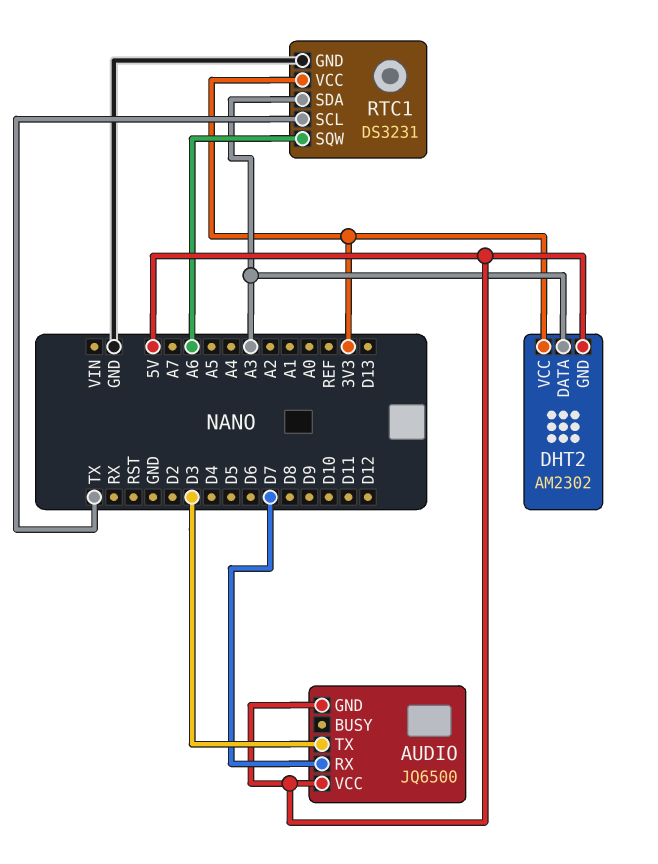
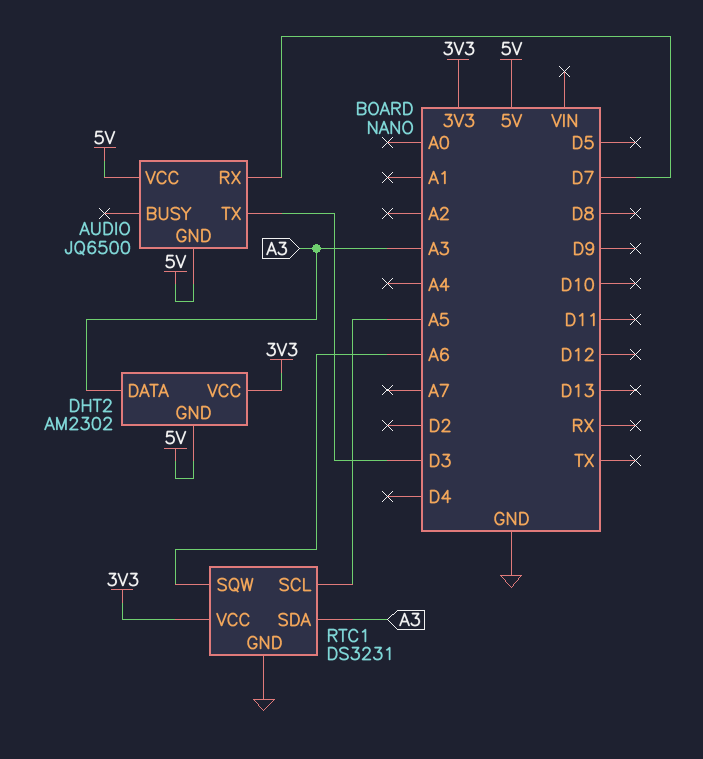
RTC1 pin SCL: TX -> A5

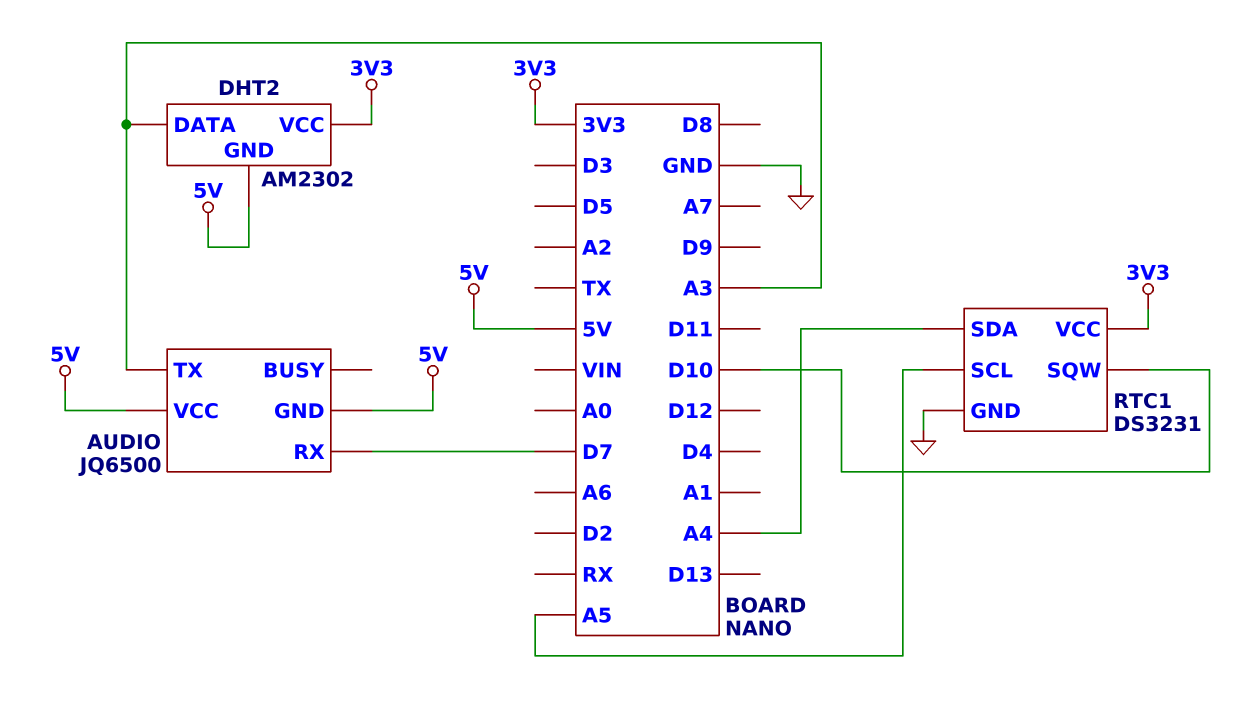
AUDIO pin TX: D3 -> A3
RTC1 pin SDA: A3 -> A4
RTC1 pin SQW: A6 -> D10

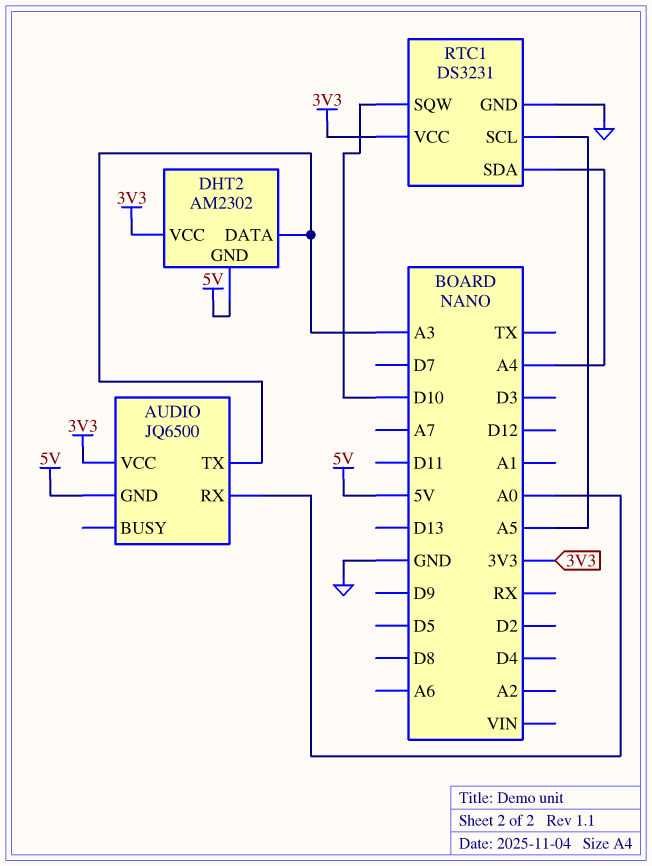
AUDIO pin RX: D7 -> A0
AUDIO pin VCC: 5V -> 3V3

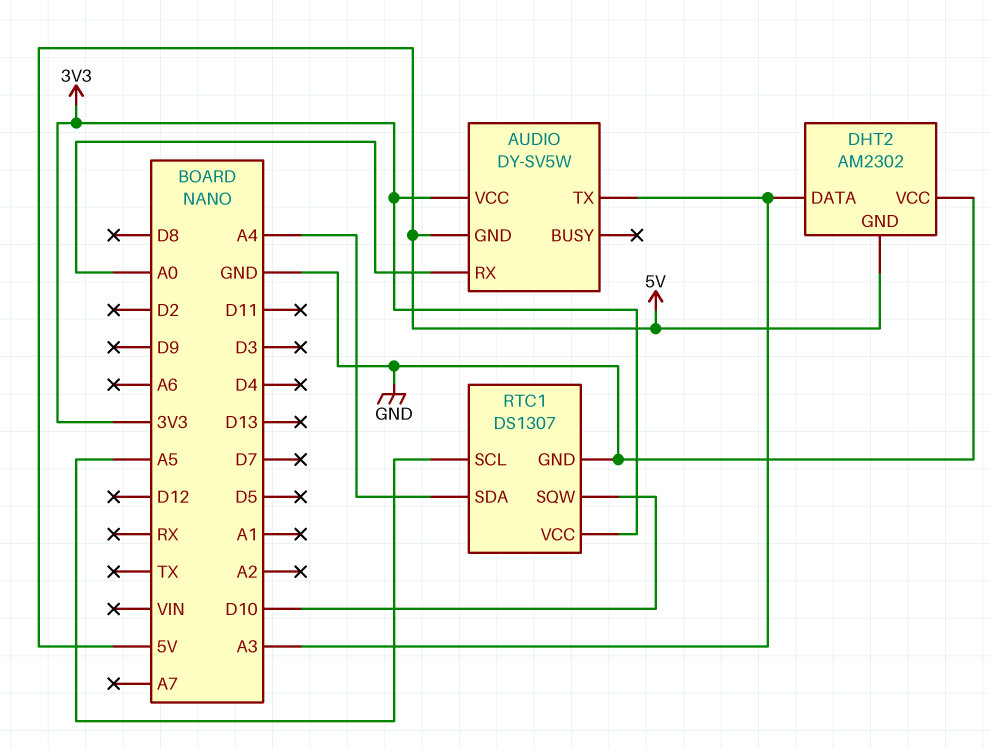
AUDIO: JQ6500 -> DY-SV5W
DHT2 pin VCC: 3V3 -> GND
RTC1: DS3231 -> DS1307

